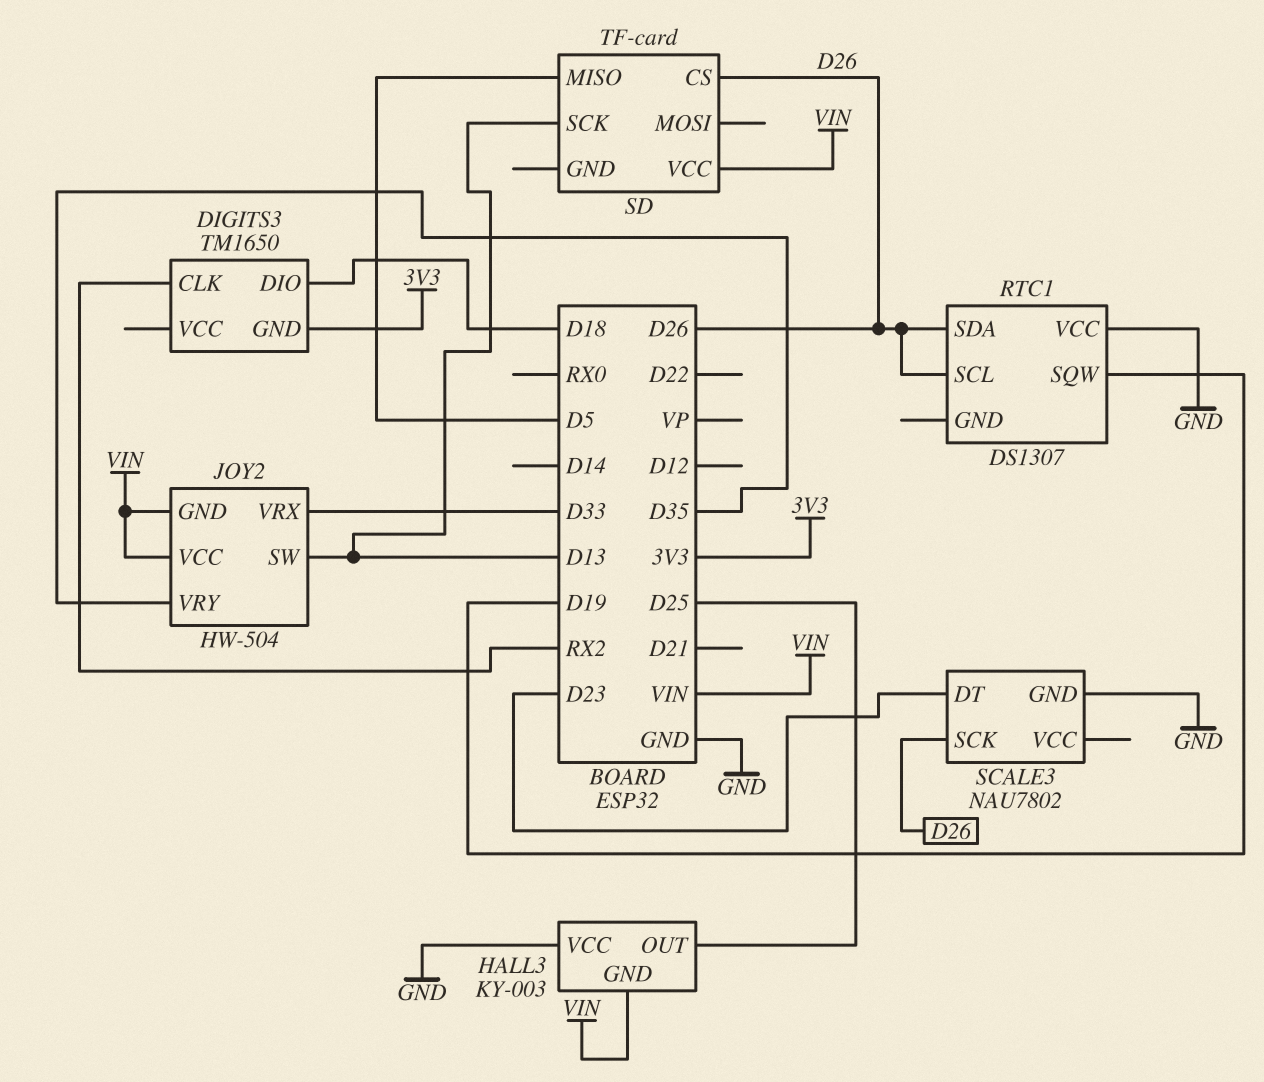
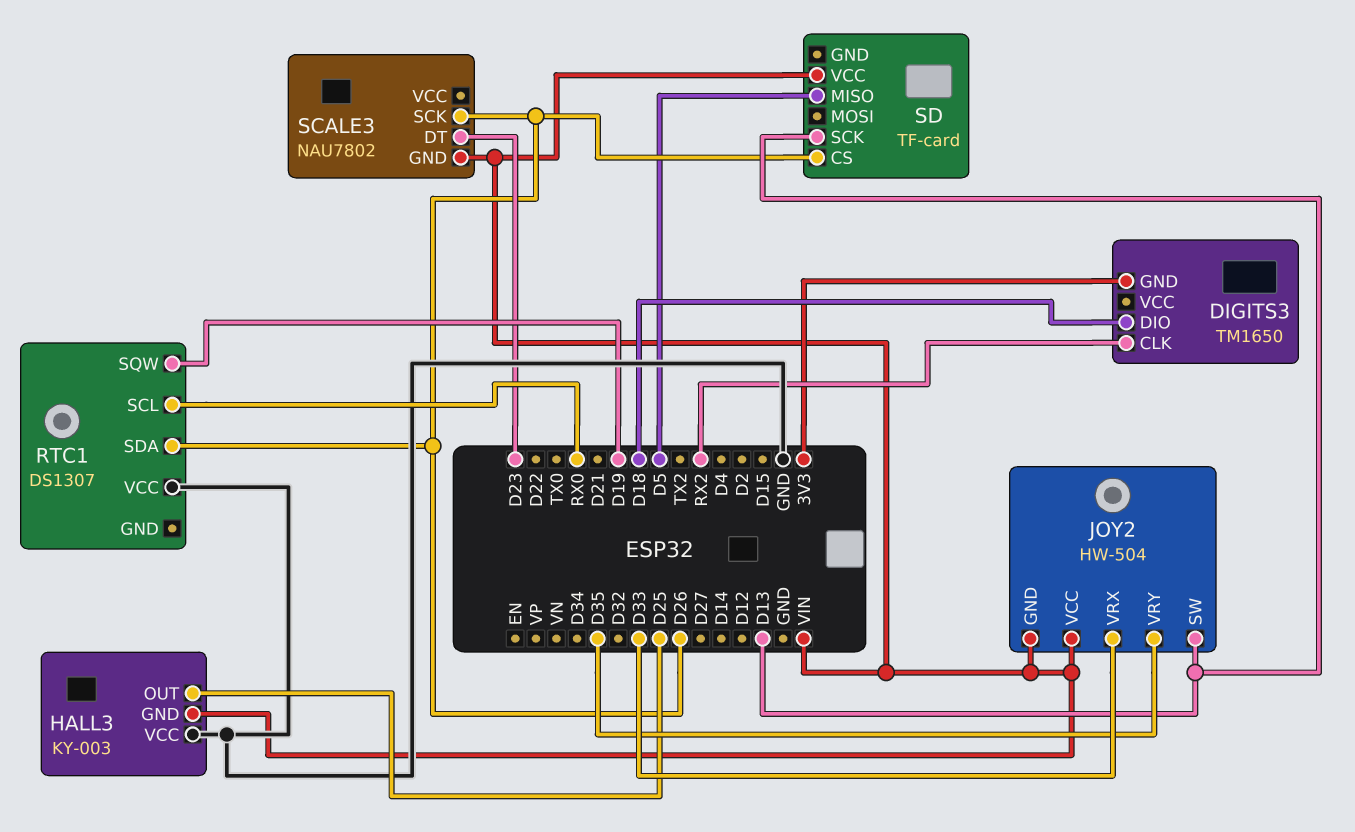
RTC1 pin SCL: D26 -> RX0
SCALE3 pin GND: GND -> VIN

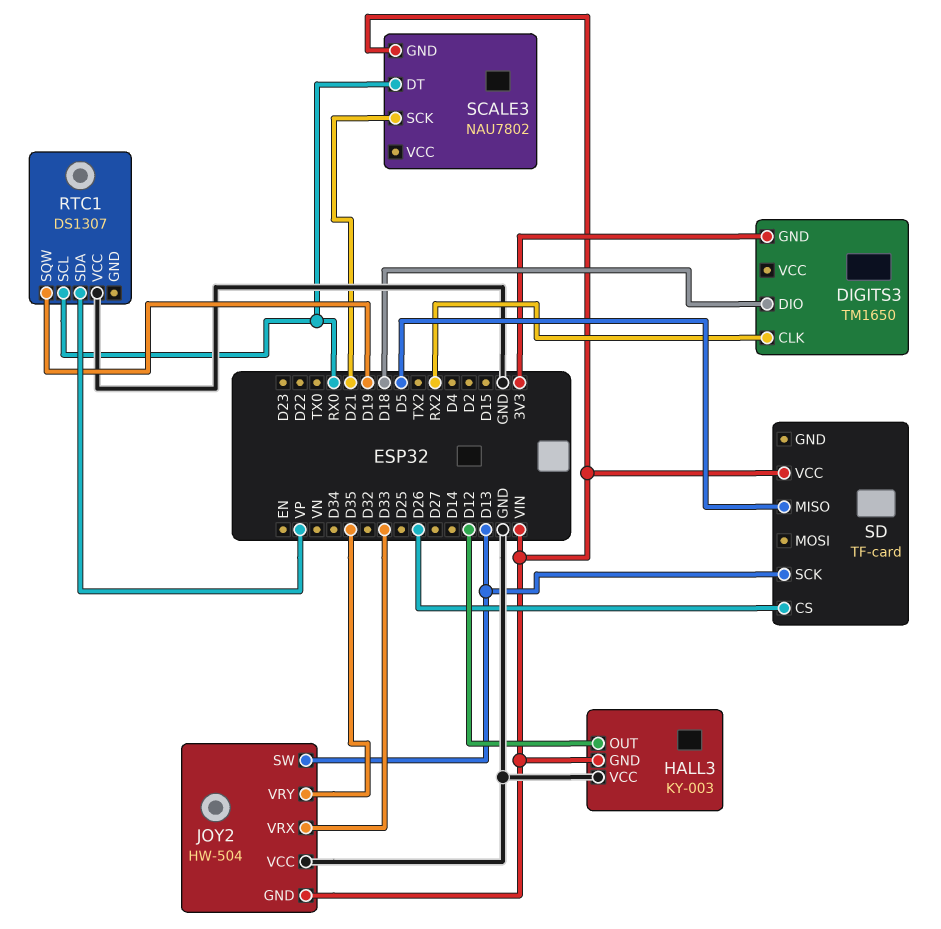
HALL3 pin OUT: D25 -> D12
JOY2 pin VCC: VIN -> GND
RTC1 pin SDA: D26 -> VP
SCALE3 pin DT: D23 -> RX0
SCALE3 pin SCK: D26 -> D21

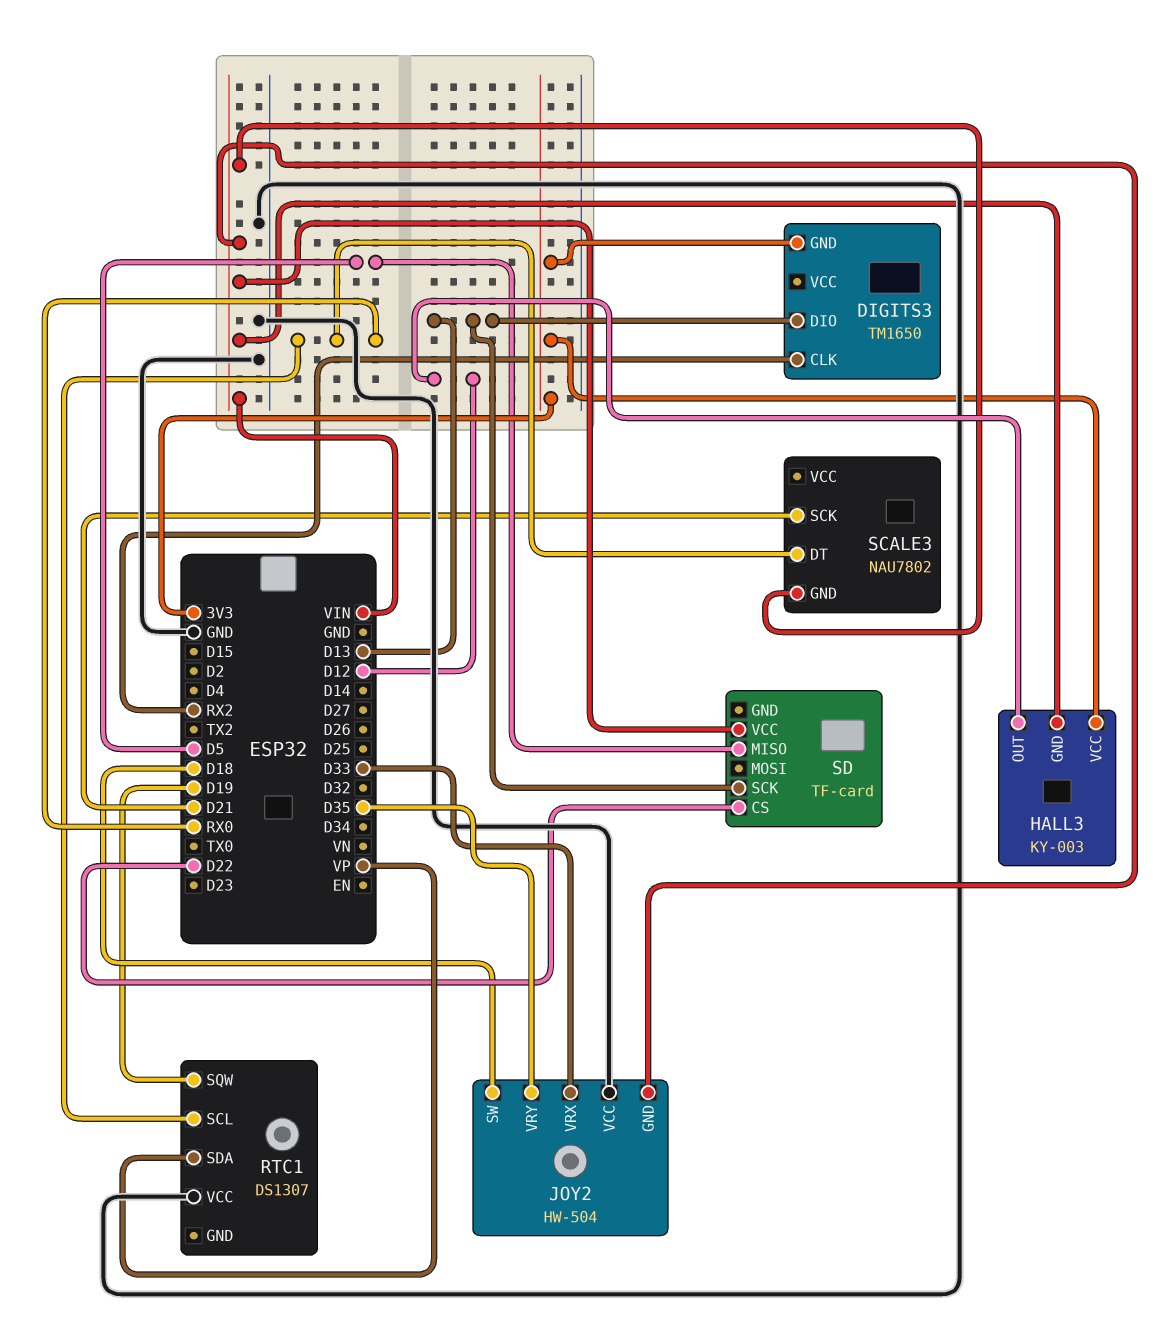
DIGITS3 pin DIO: D18 -> D13
HALL3 pin VCC: GND -> 3V3
JOY2 pin SW: D13 -> D18
SD pin CS: D26 -> D22

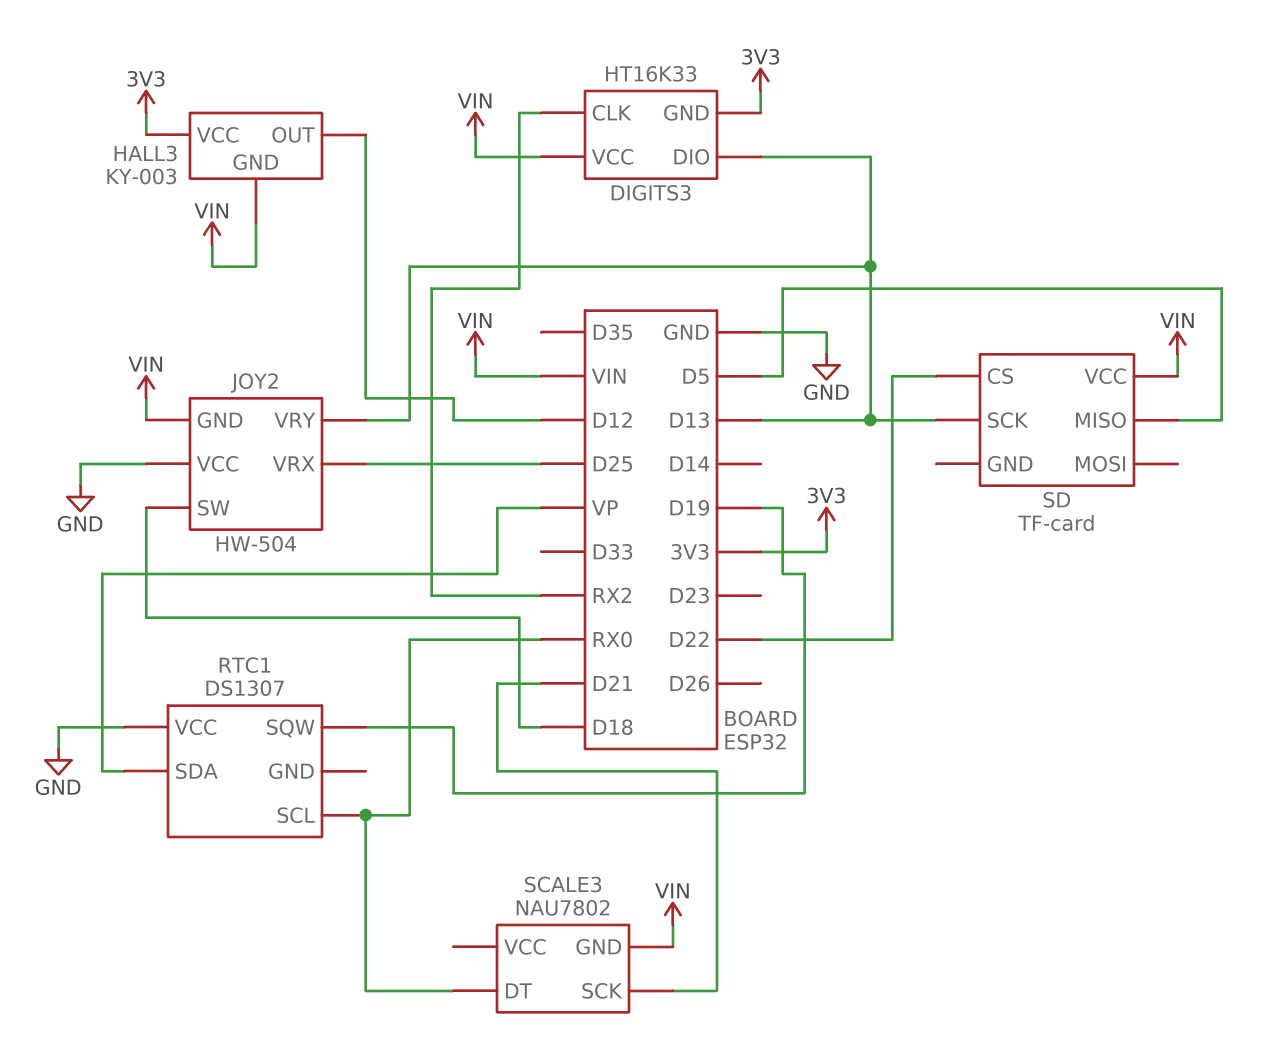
DIGITS3: TM1650 -> HT16K33
DIGITS3 pin VCC: none -> VIN
JOY2 pin VRX: D33 -> D25
JOY2 pin VRY: D35 -> D13

